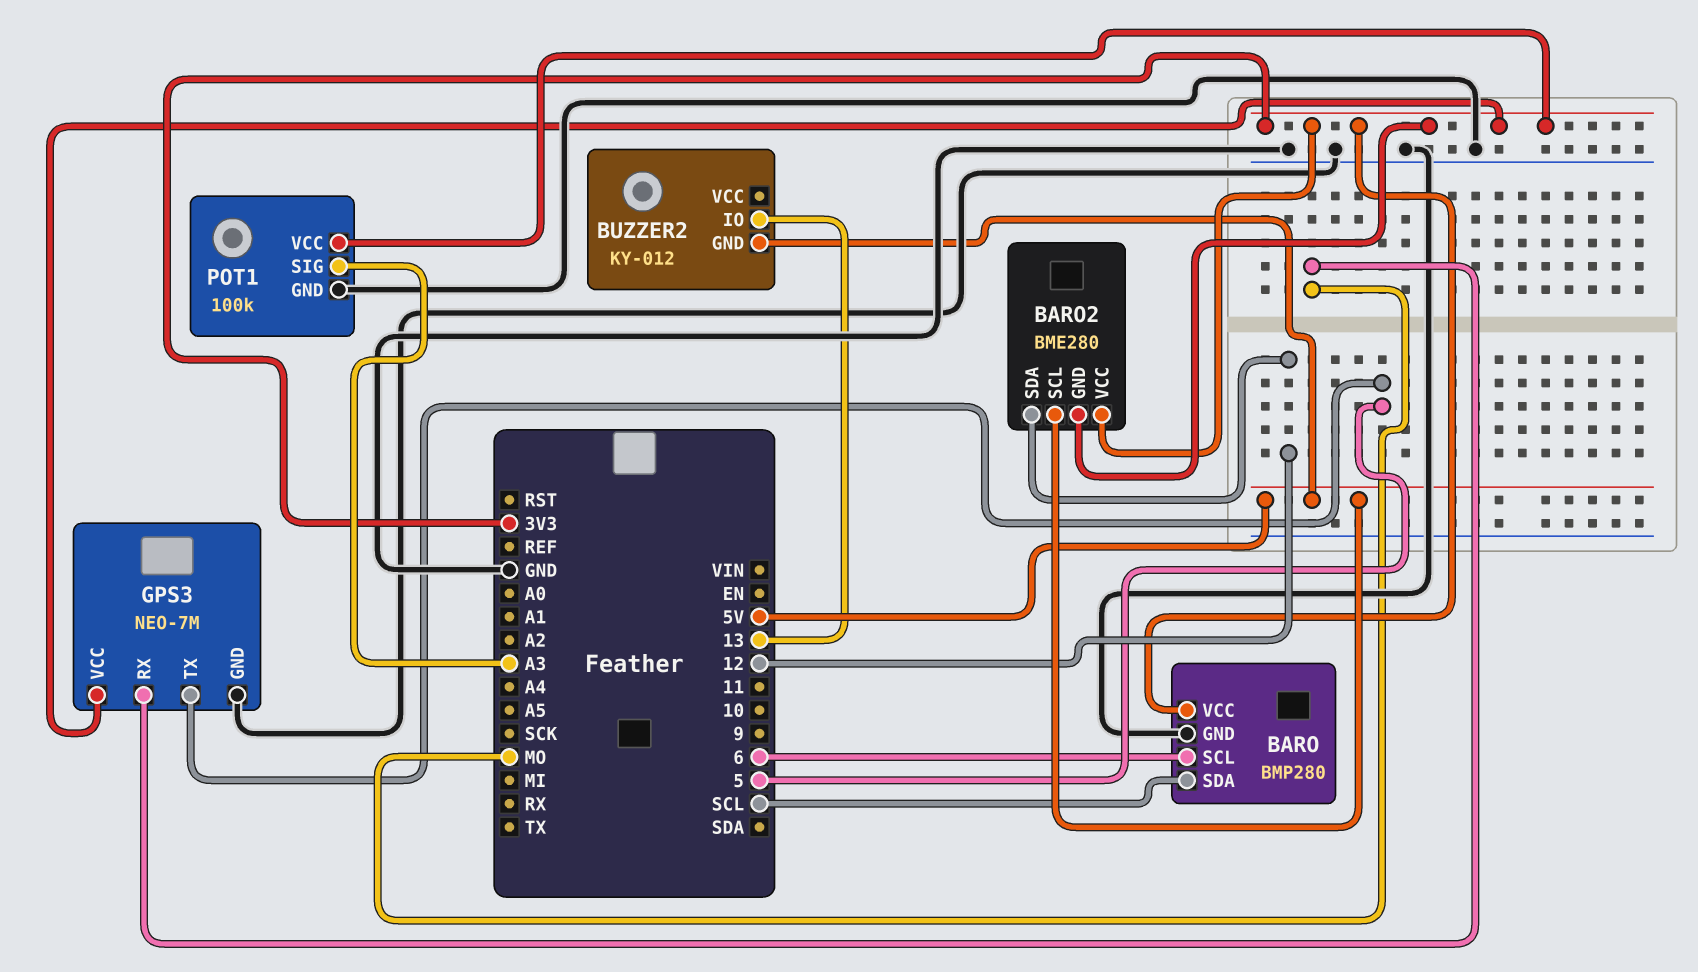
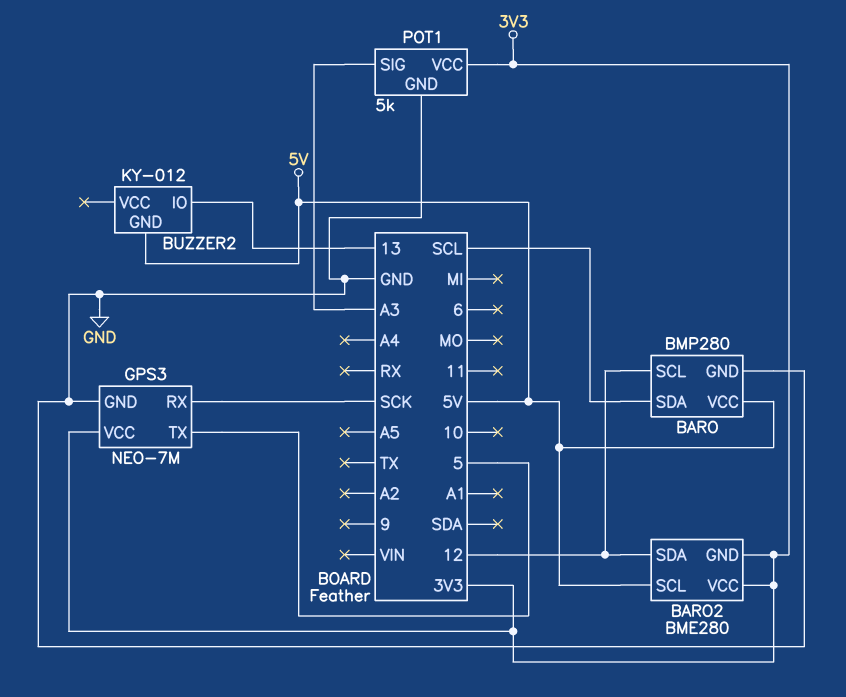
BARO pin SCL: 6 -> 12
BARO pin VCC: 3V3 -> 5V
GPS3 pin RX: MO -> SCK
POT1: 100k -> 5k

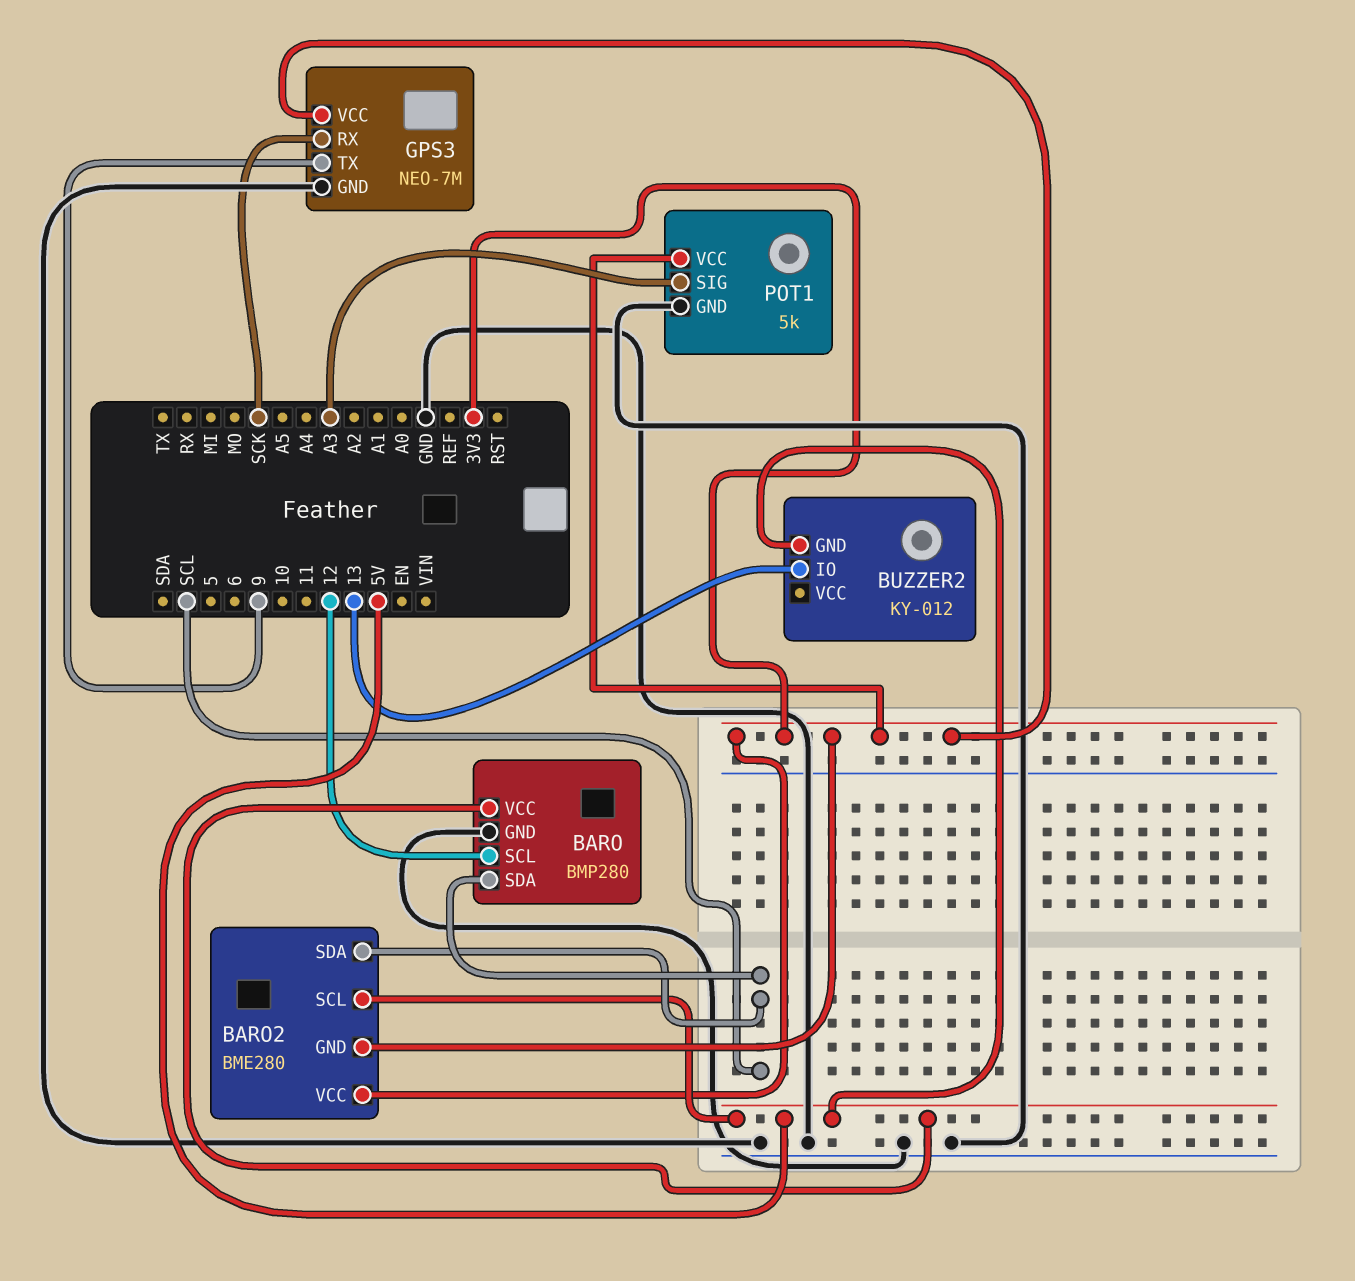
BARO2 pin SDA: 12 -> SCL
GPS3 pin TX: 5 -> 9

